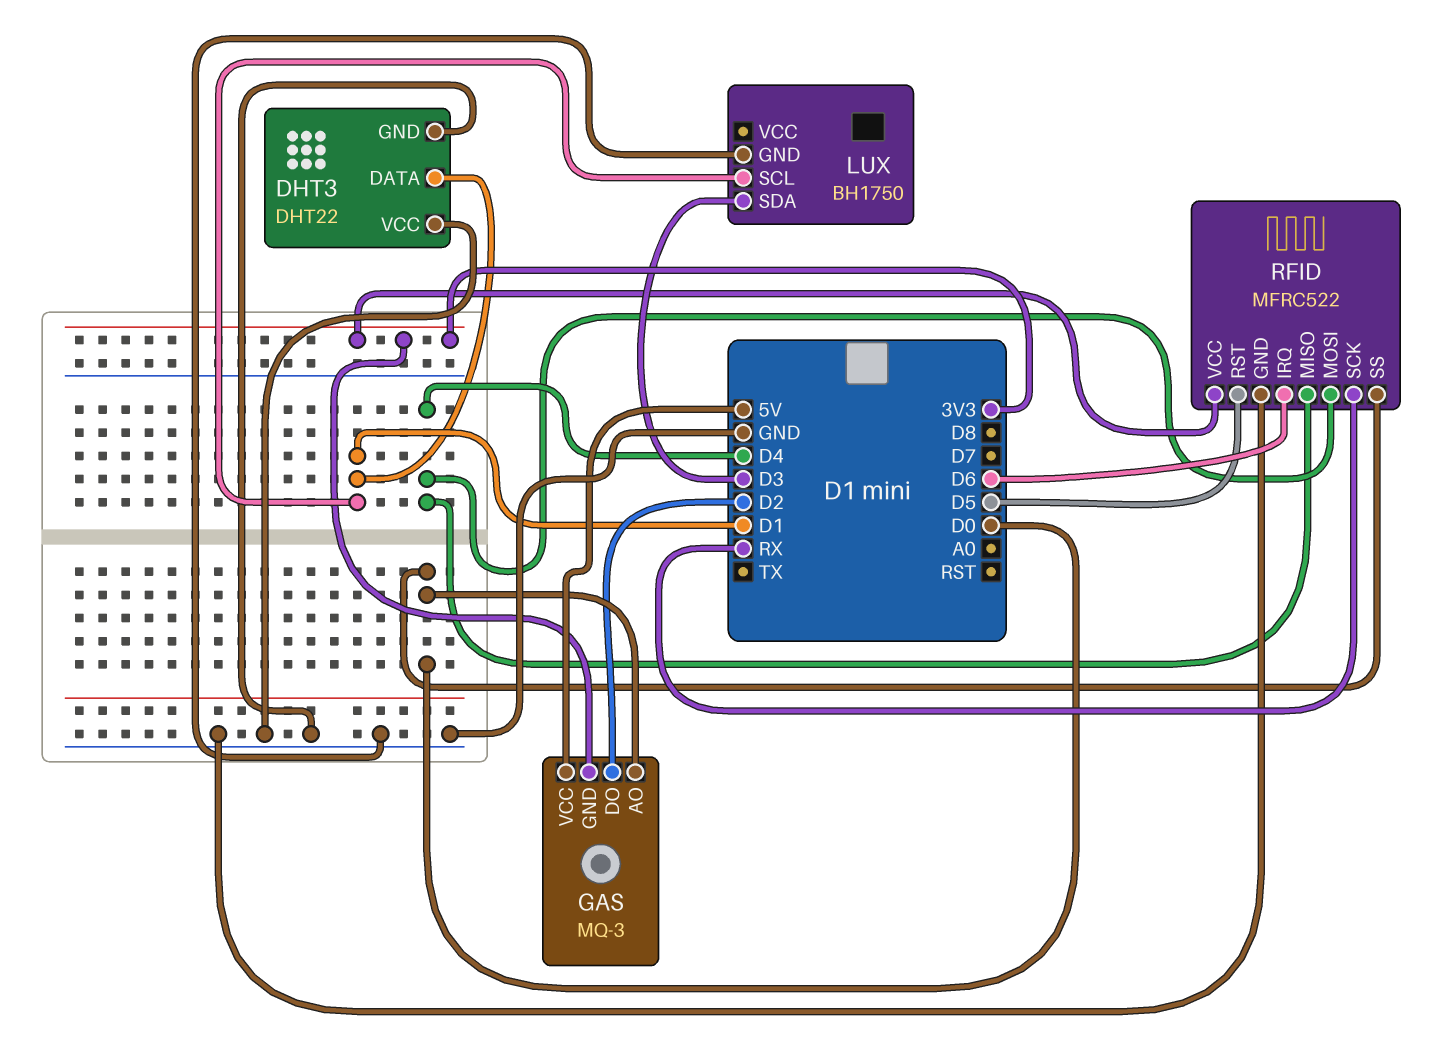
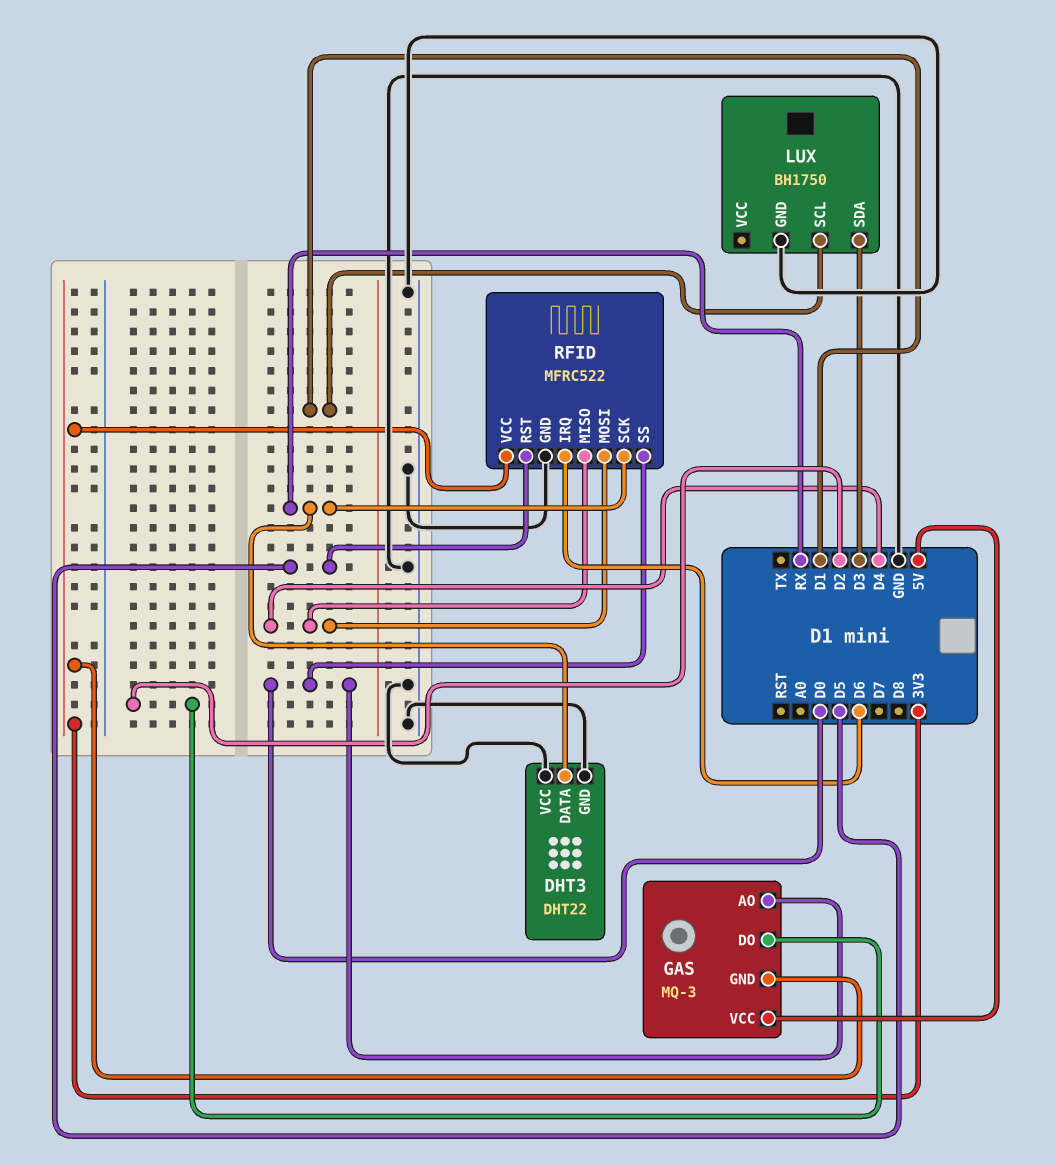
DHT3 pin DATA: D1 -> RX

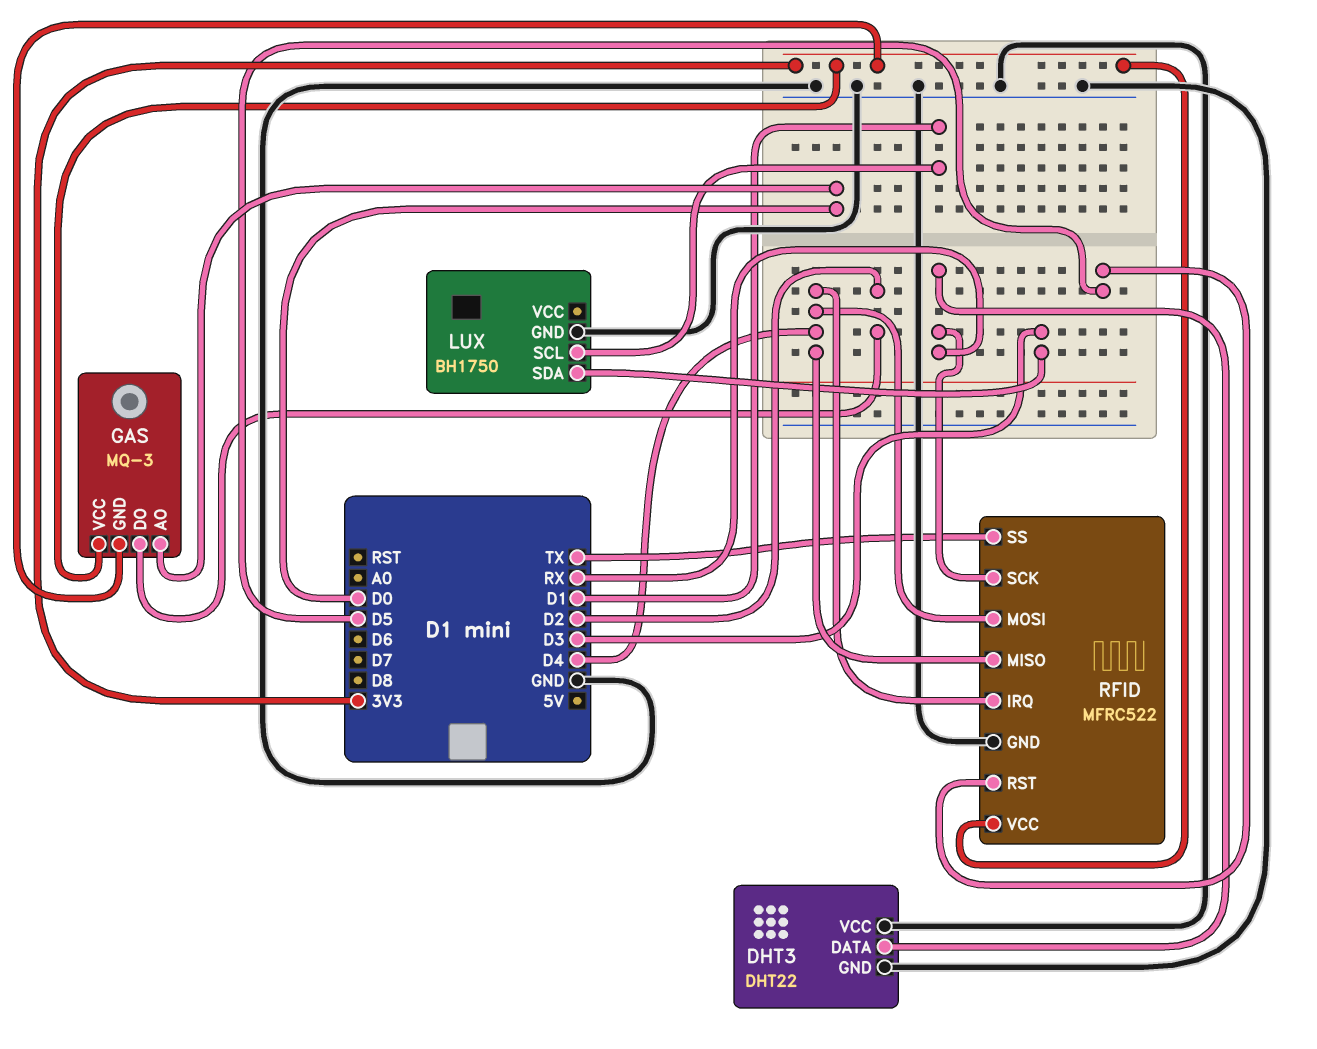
GAS pin VCC: 5V -> 3V3
RFID pin IRQ: D6 -> D4
RFID pin SS: D0 -> TX

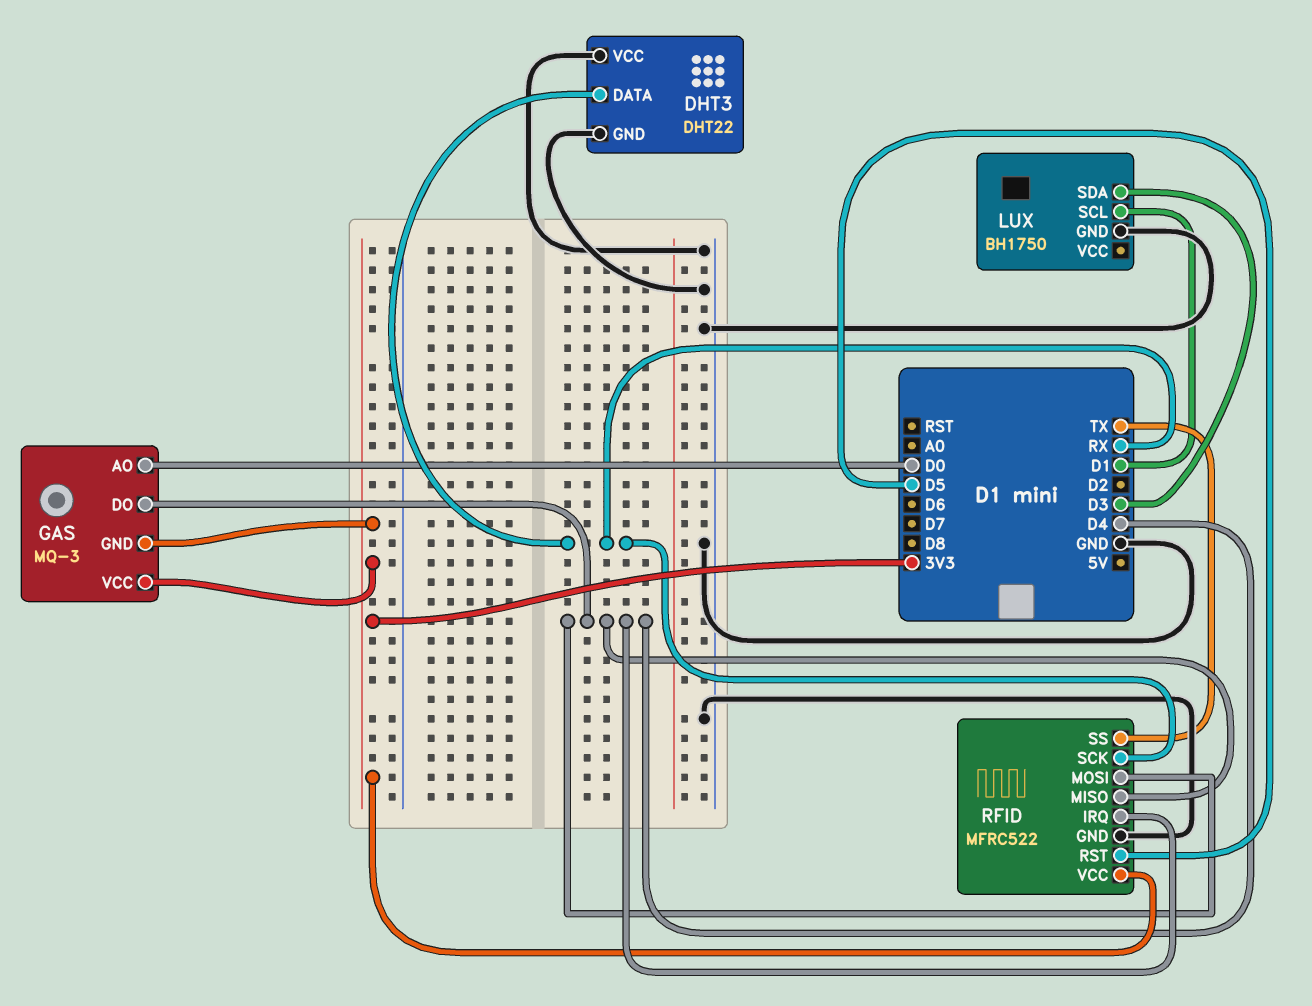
GAS pin DO: D2 -> D4

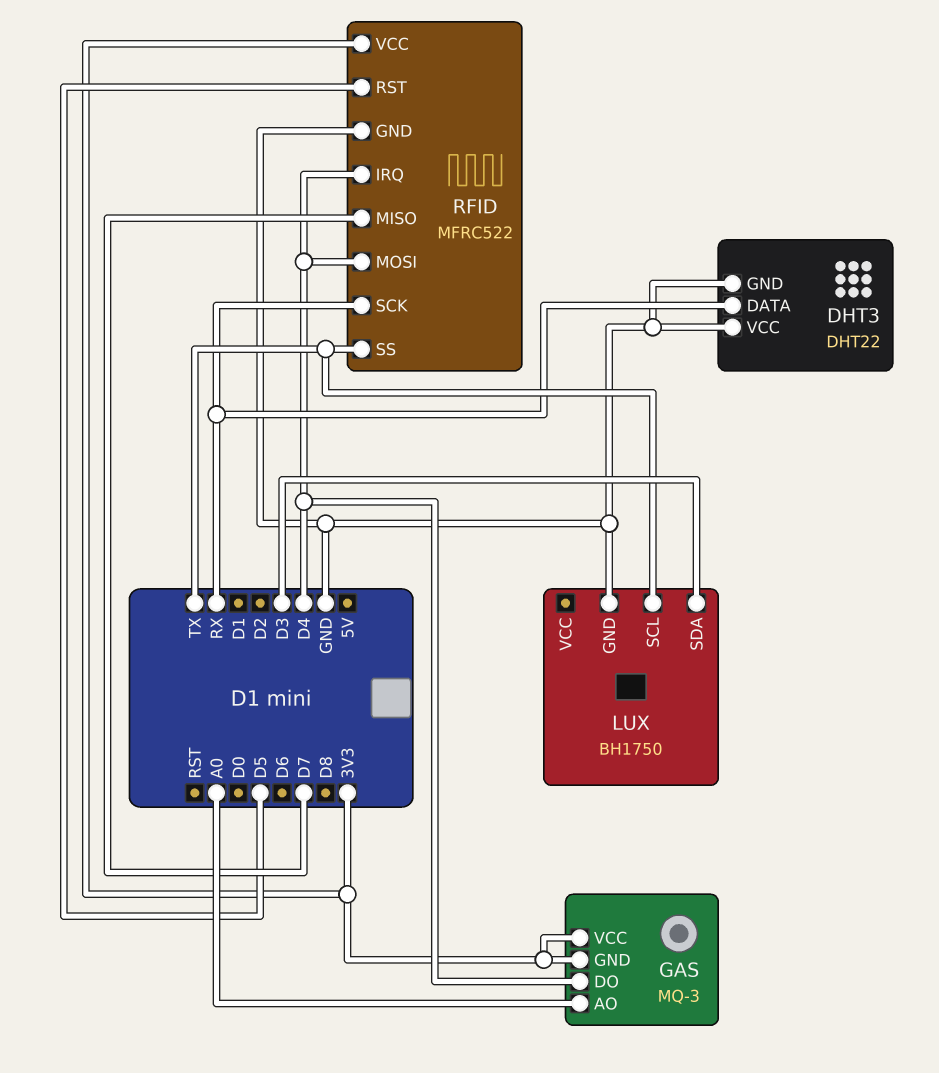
GAS pin AO: D0 -> A0
LUX pin SCL: D1 -> TX
RFID pin MISO: D4 -> D7

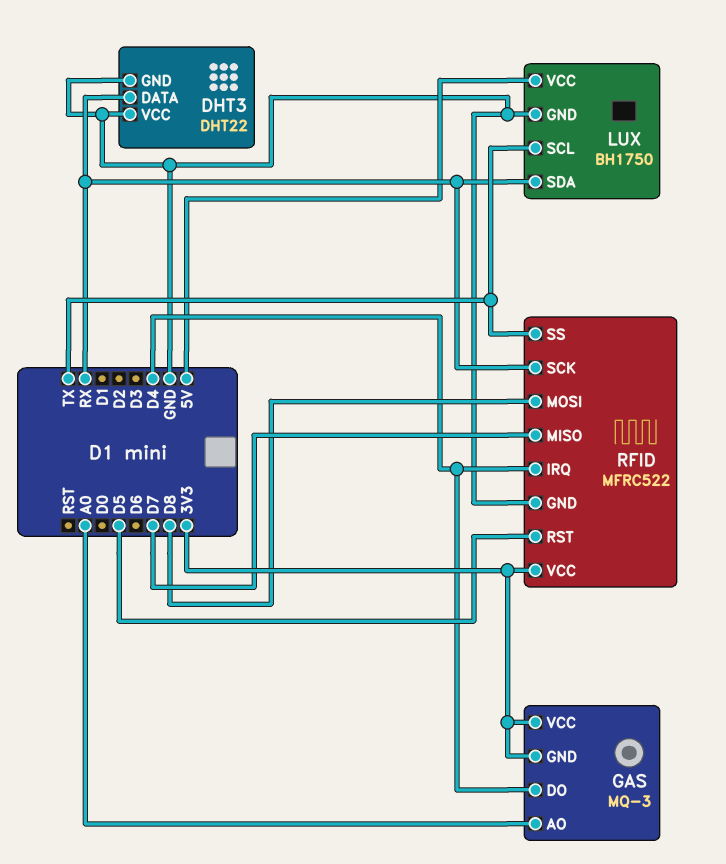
LUX pin SDA: D3 -> RX
LUX pin VCC: none -> 5V
RFID pin MOSI: D4 -> D8

